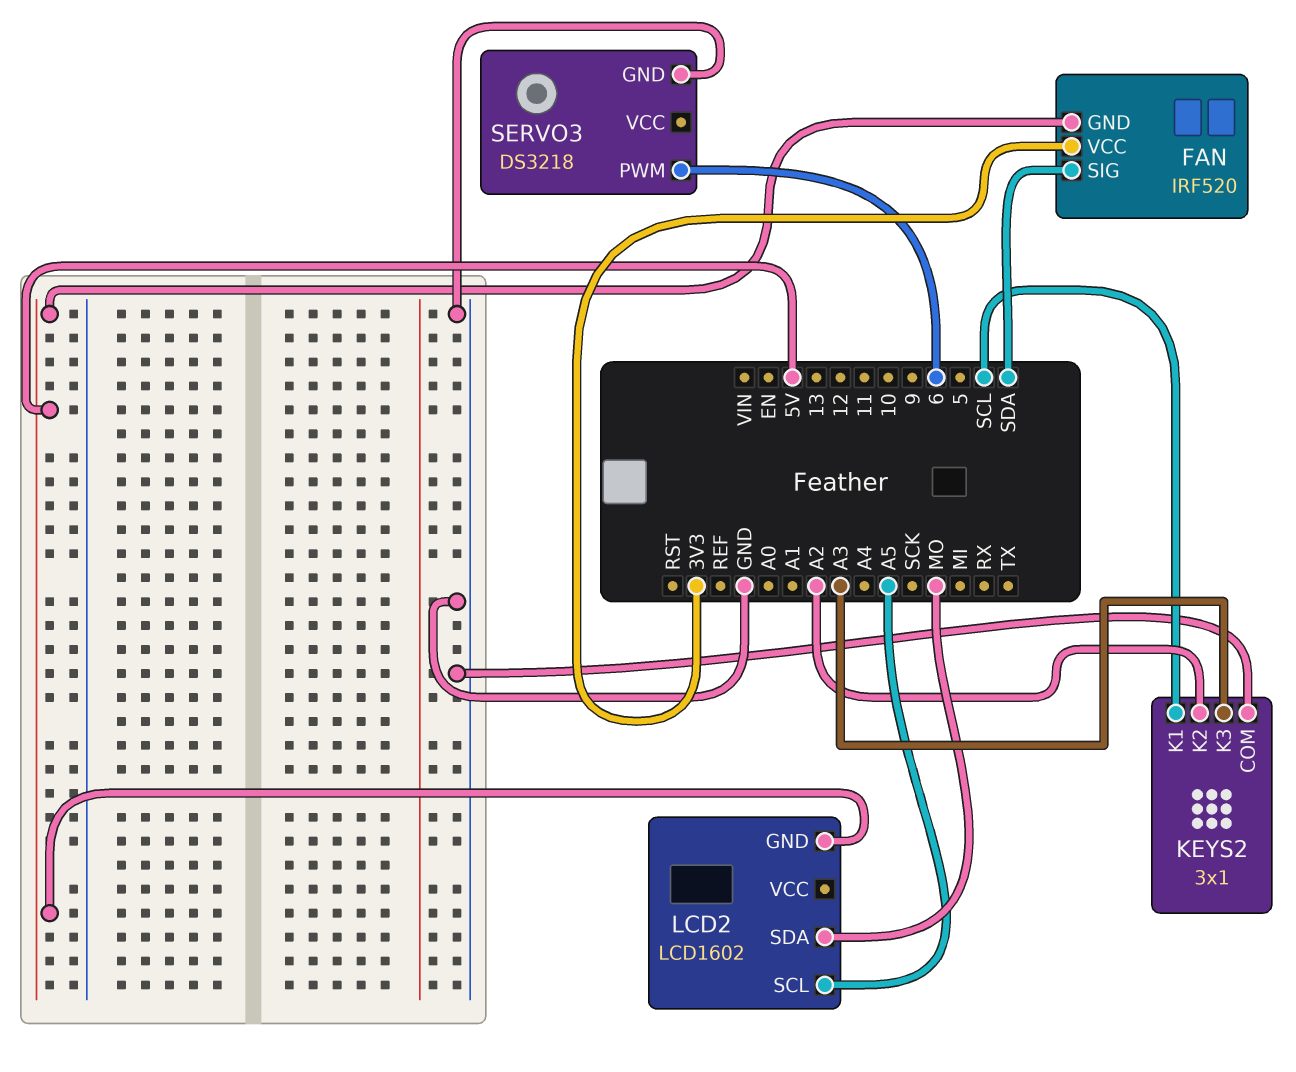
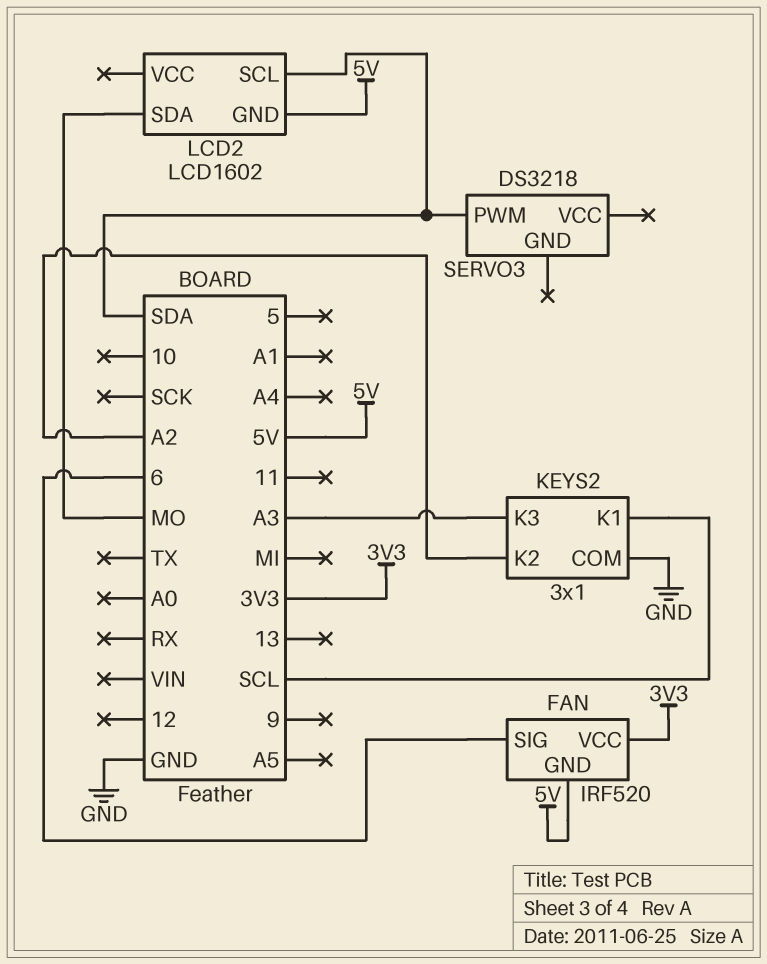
FAN pin SIG: SDA -> 6
LCD2 pin SCL: A5 -> SDA
SERVO3 pin GND: GND -> none
SERVO3 pin PWM: 6 -> SDA

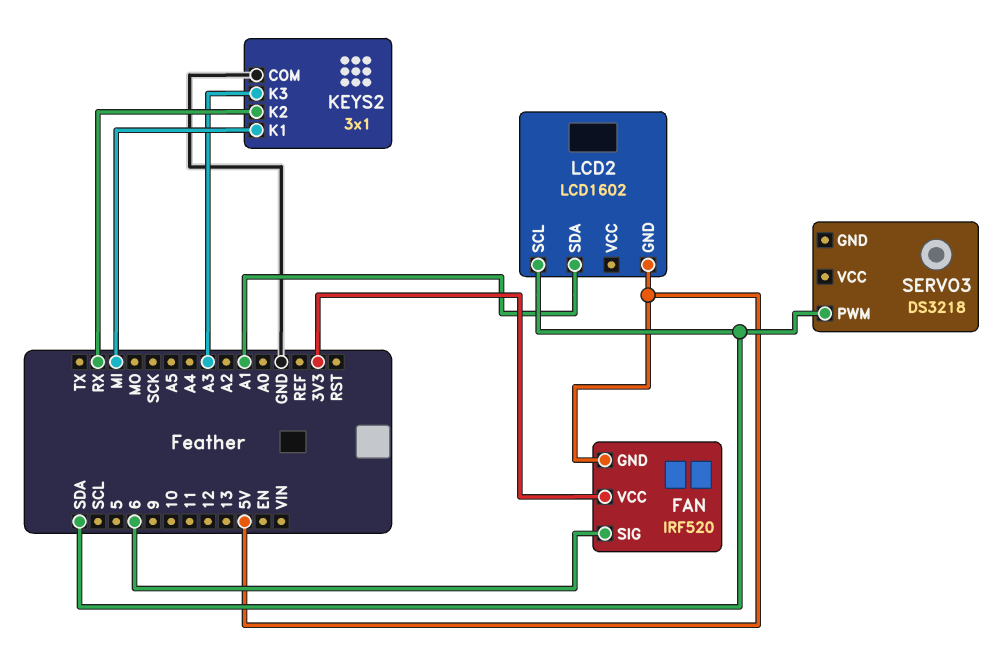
KEYS2 pin K1: SCL -> MI
KEYS2 pin K2: A2 -> RX
LCD2 pin SDA: MO -> A1

